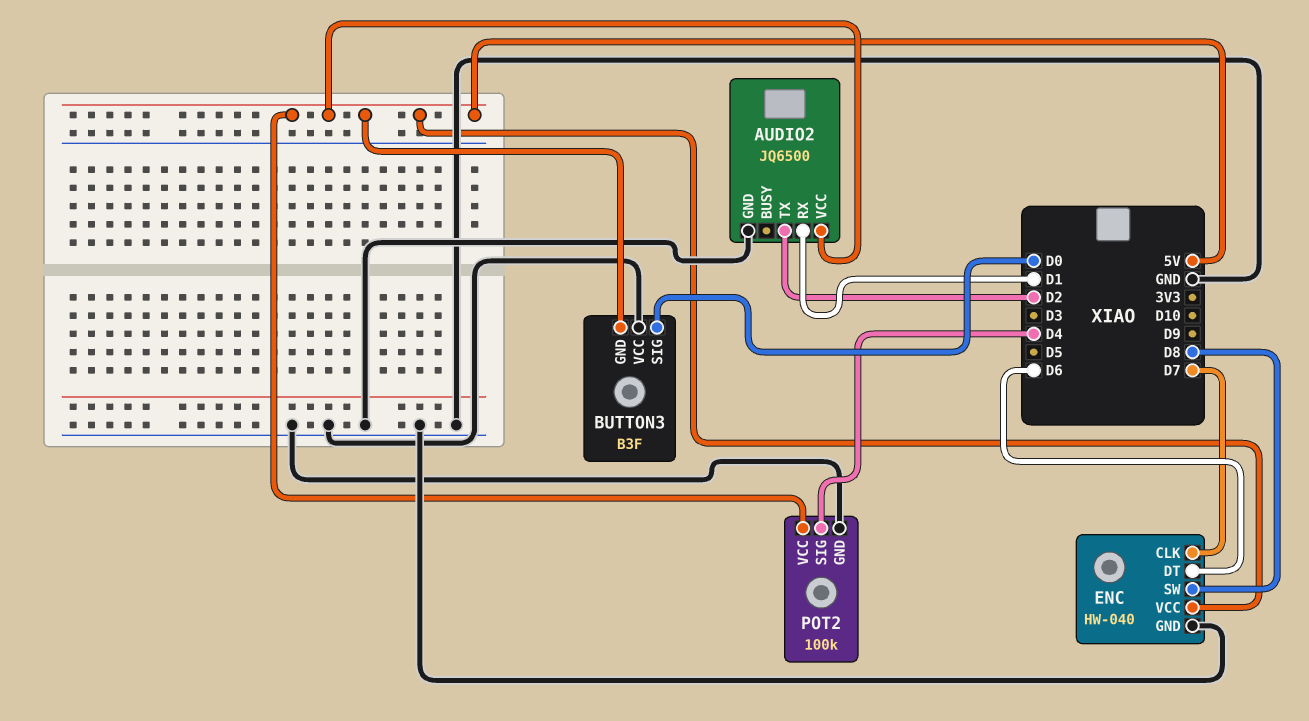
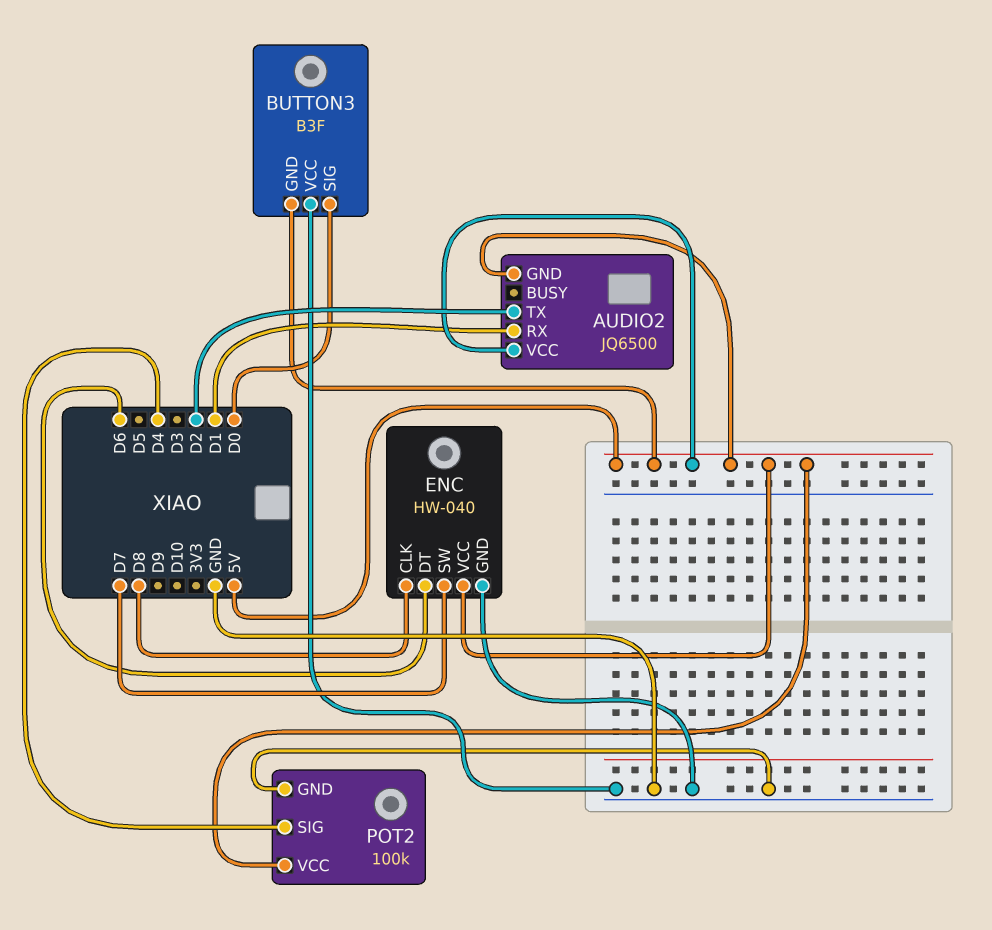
AUDIO2 pin GND: GND -> 5V
ENC pin CLK: D7 -> D8
ENC pin SW: D8 -> D7

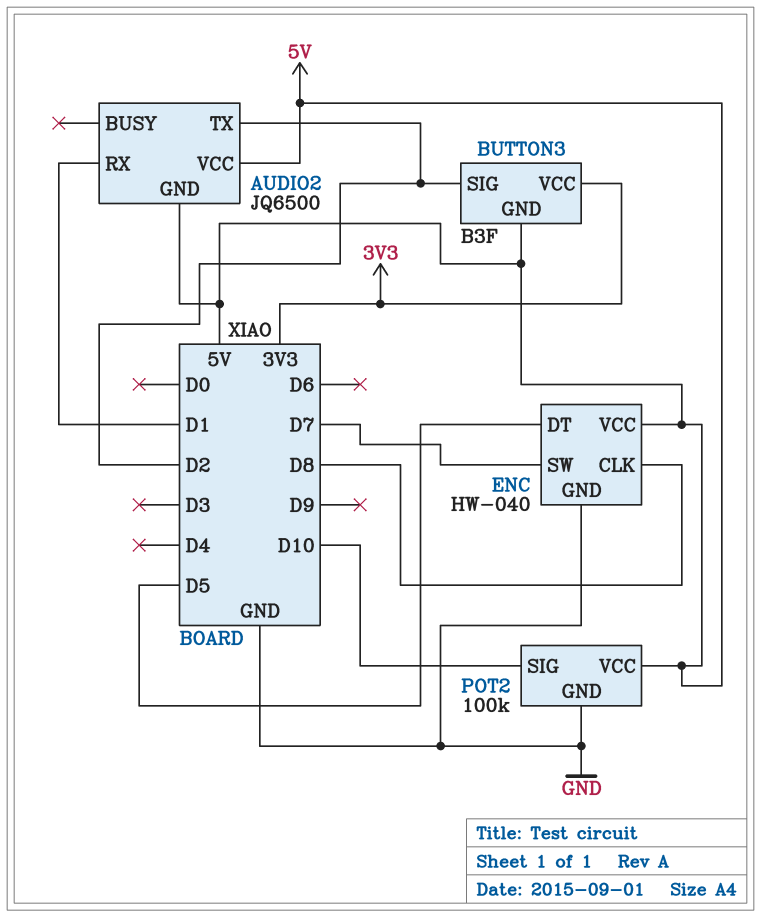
BUTTON3 pin SIG: D0 -> D2
BUTTON3 pin VCC: GND -> 3V3
ENC pin DT: D6 -> D5
POT2 pin SIG: D4 -> D10

